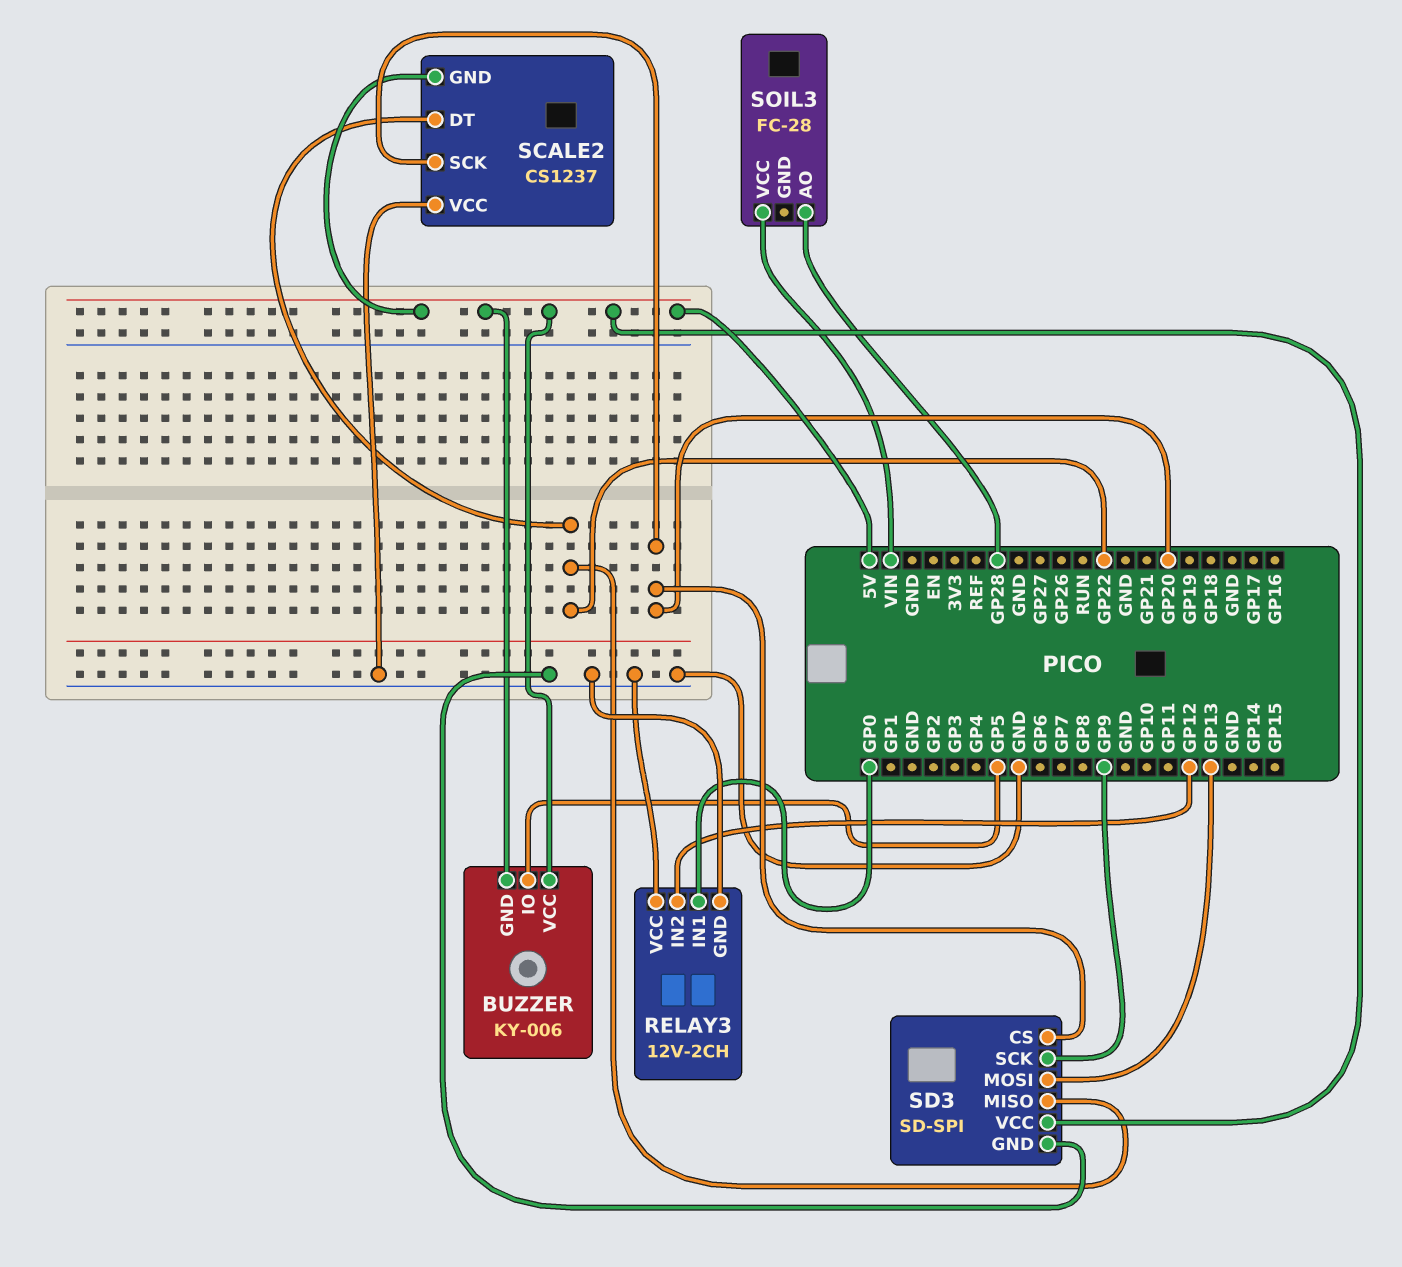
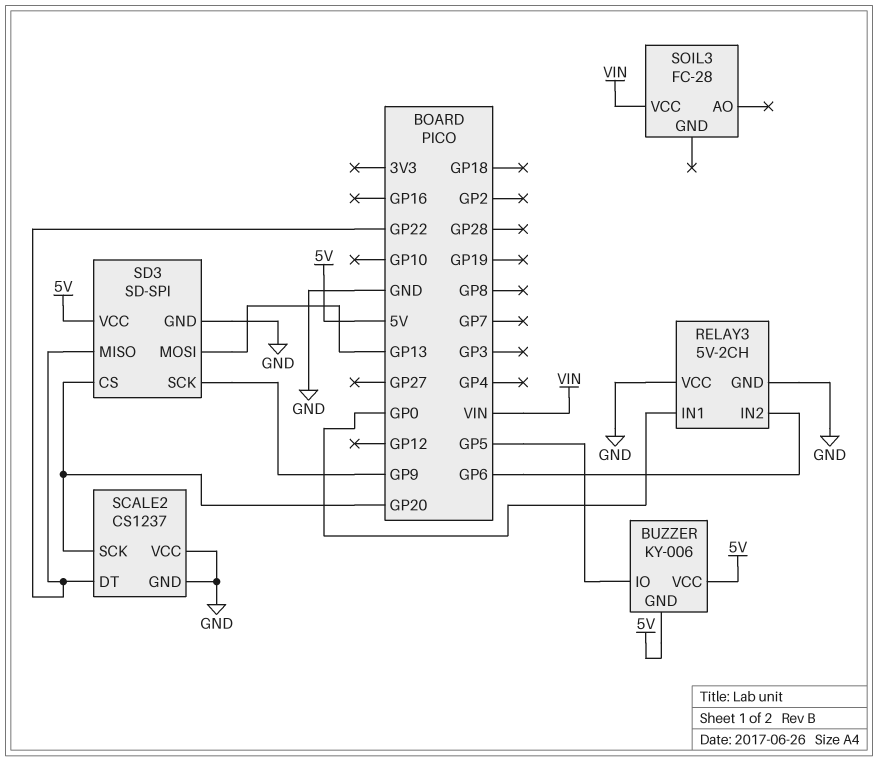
RELAY3: 12V-2CH -> 5V-2CH
RELAY3 pin IN2: GP12 -> GP6
SCALE2 pin GND: 5V -> GND
SOIL3 pin AO: GP28 -> none

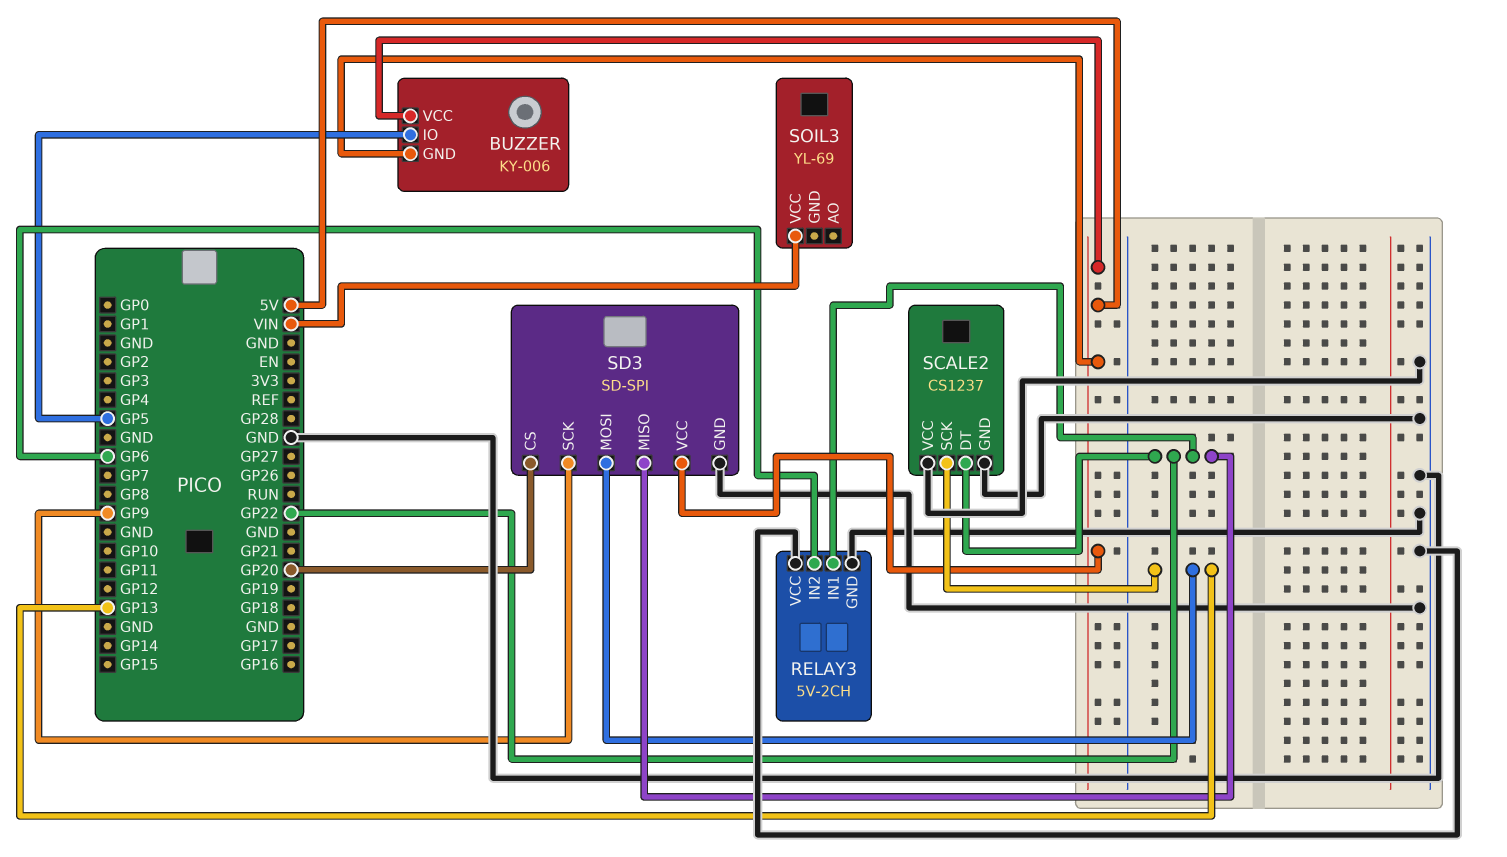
RELAY3 pin IN1: GP0 -> GP22
SCALE2 pin SCK: GP20 -> GP13
SOIL3: FC-28 -> YL-69

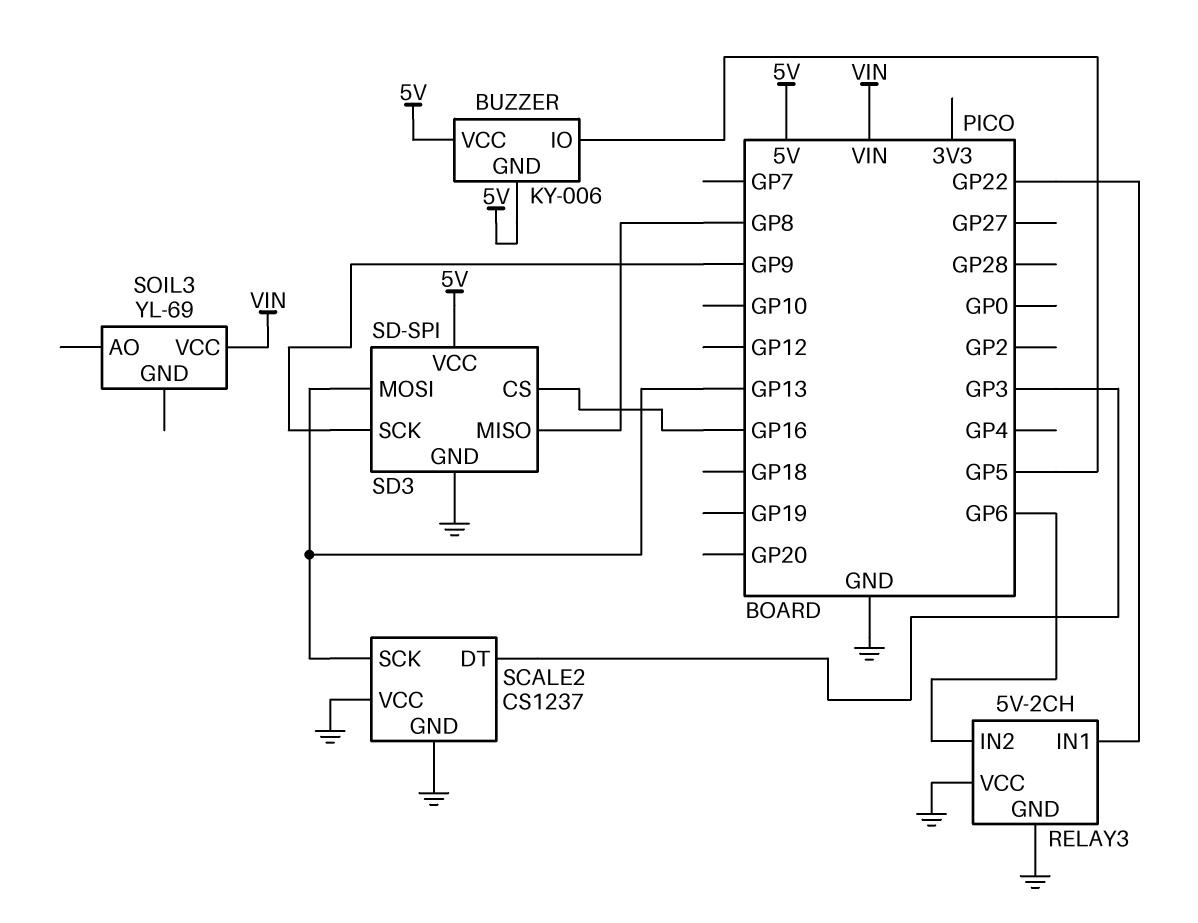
SCALE2 pin DT: GP22 -> GP3
SD3 pin CS: GP20 -> GP16
SD3 pin MISO: GP22 -> GP8

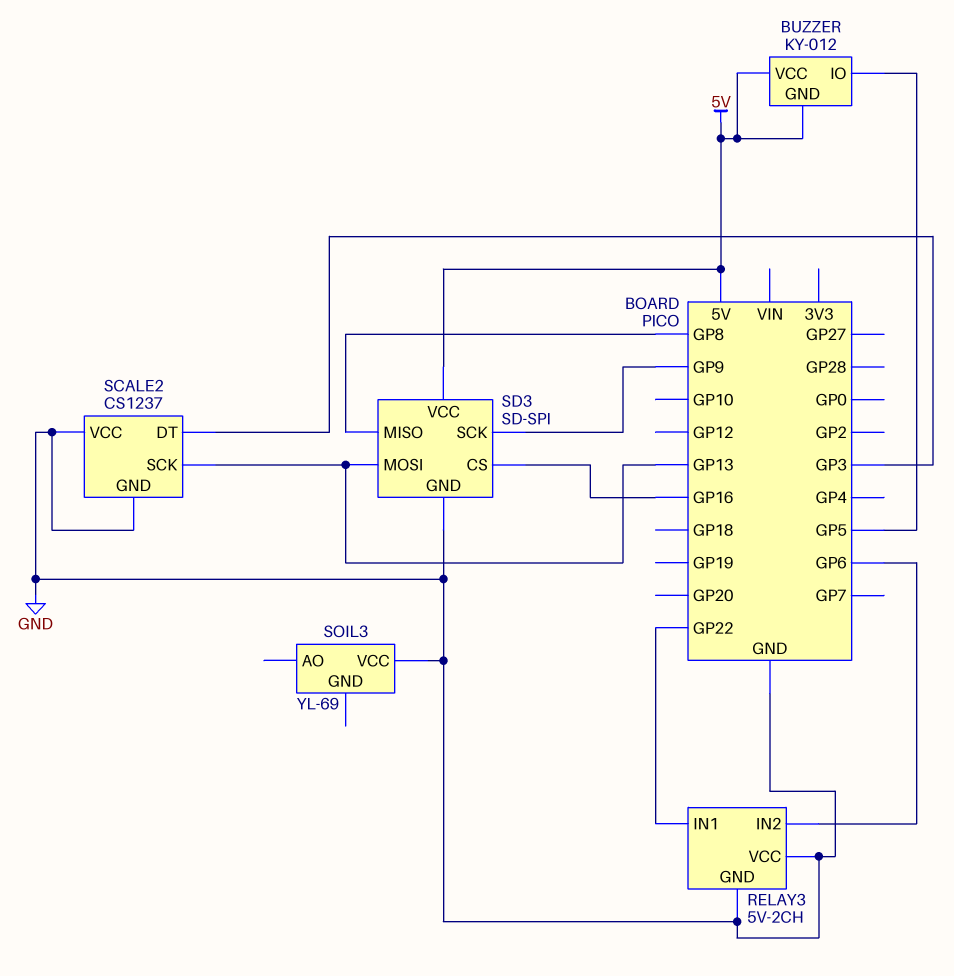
BUZZER: KY-006 -> KY-012
SOIL3 pin VCC: VIN -> GND

